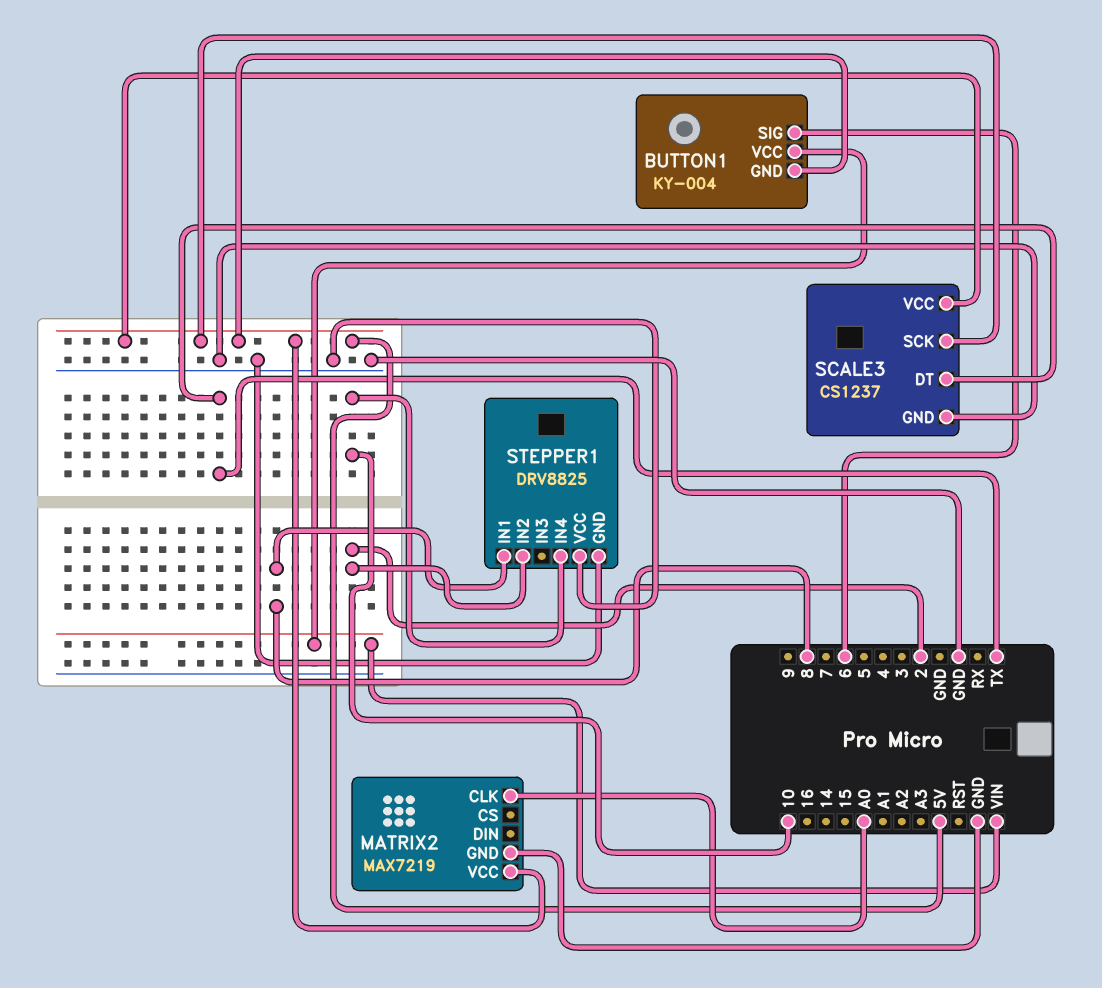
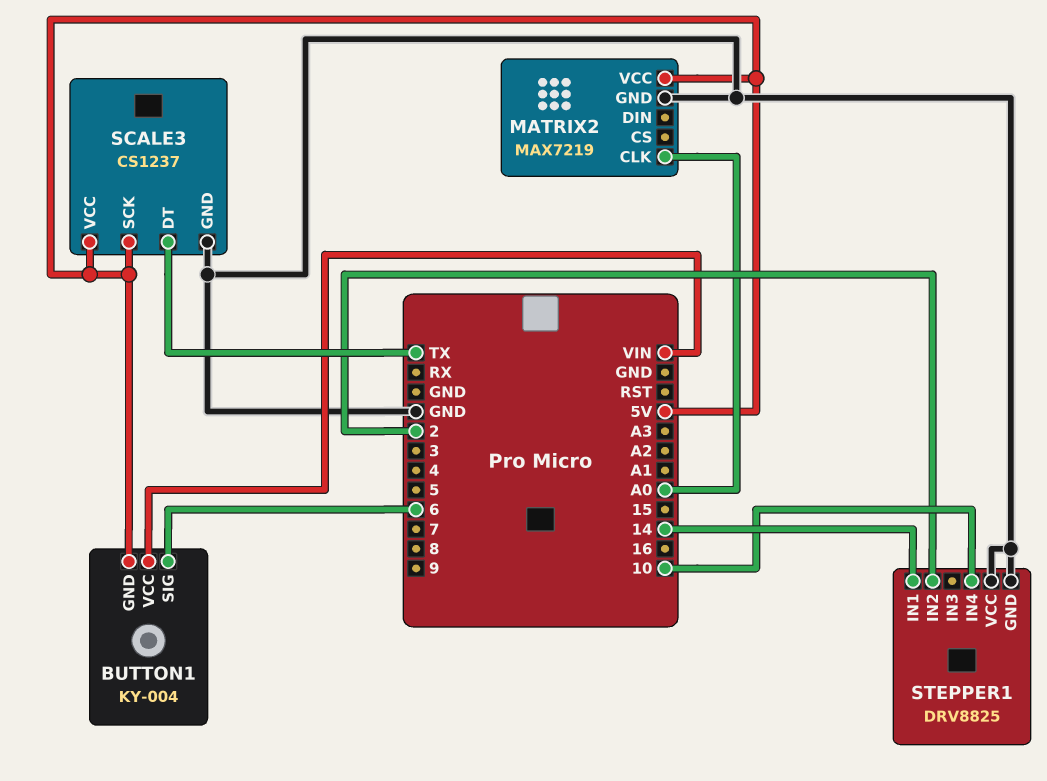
STEPPER1 pin IN1: 8 -> 14

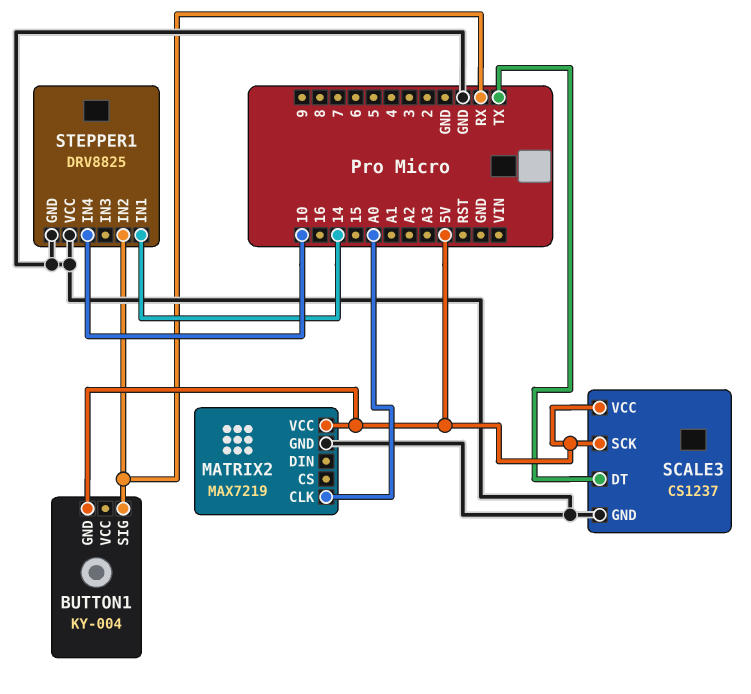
BUTTON1 pin SIG: 6 -> RX
BUTTON1 pin VCC: VIN -> none
STEPPER1 pin IN2: 2 -> RX

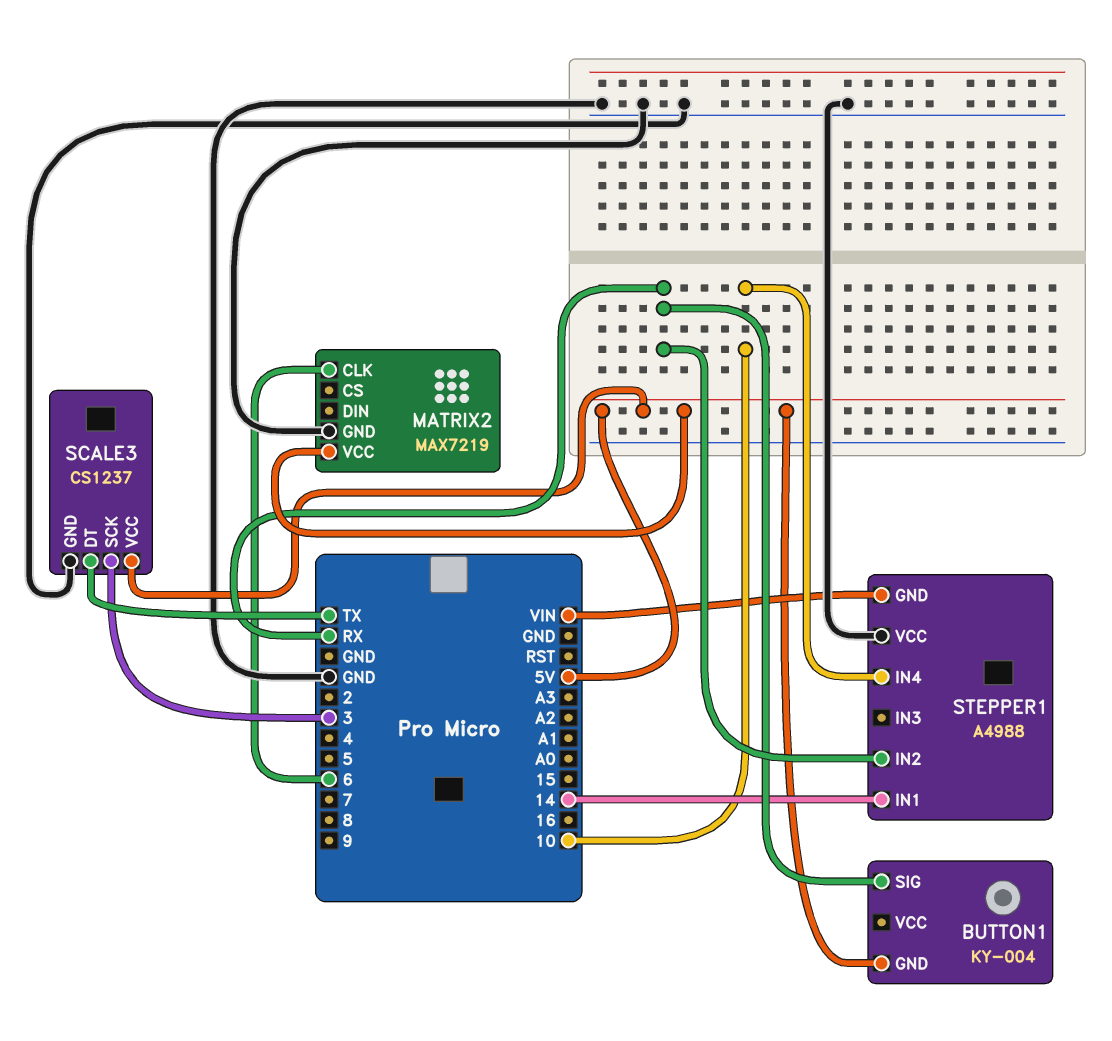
MATRIX2 pin CLK: A0 -> 6
SCALE3 pin SCK: 5V -> 3
STEPPER1: DRV8825 -> A4988
STEPPER1 pin GND: GND -> VIN

